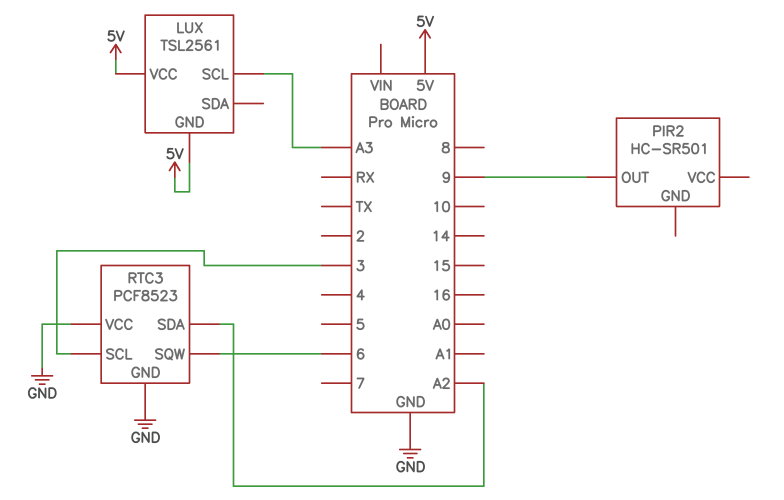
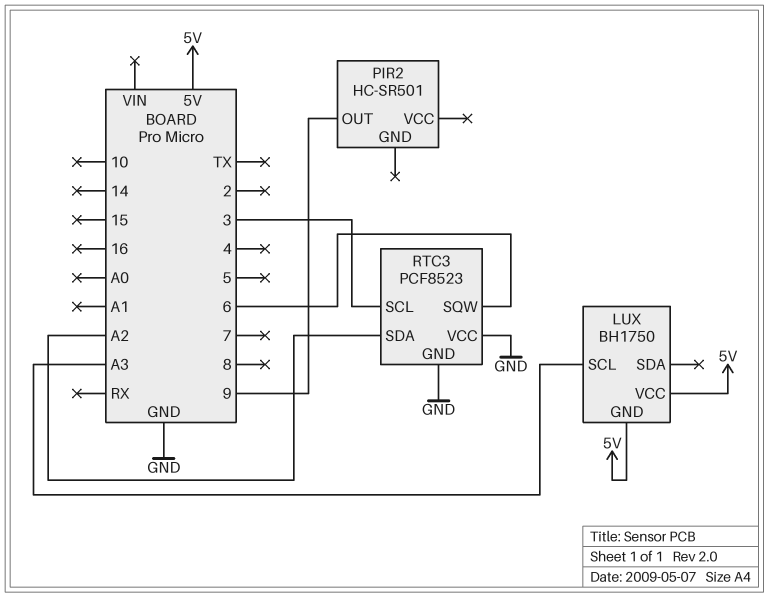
LUX: TSL2561 -> BH1750

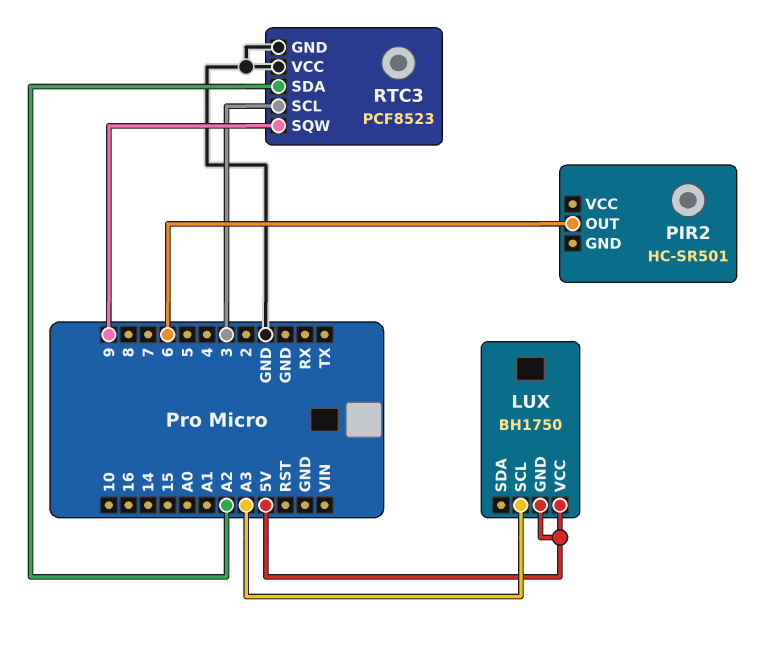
PIR2 pin OUT: 9 -> 6
RTC3 pin SQW: 6 -> 9

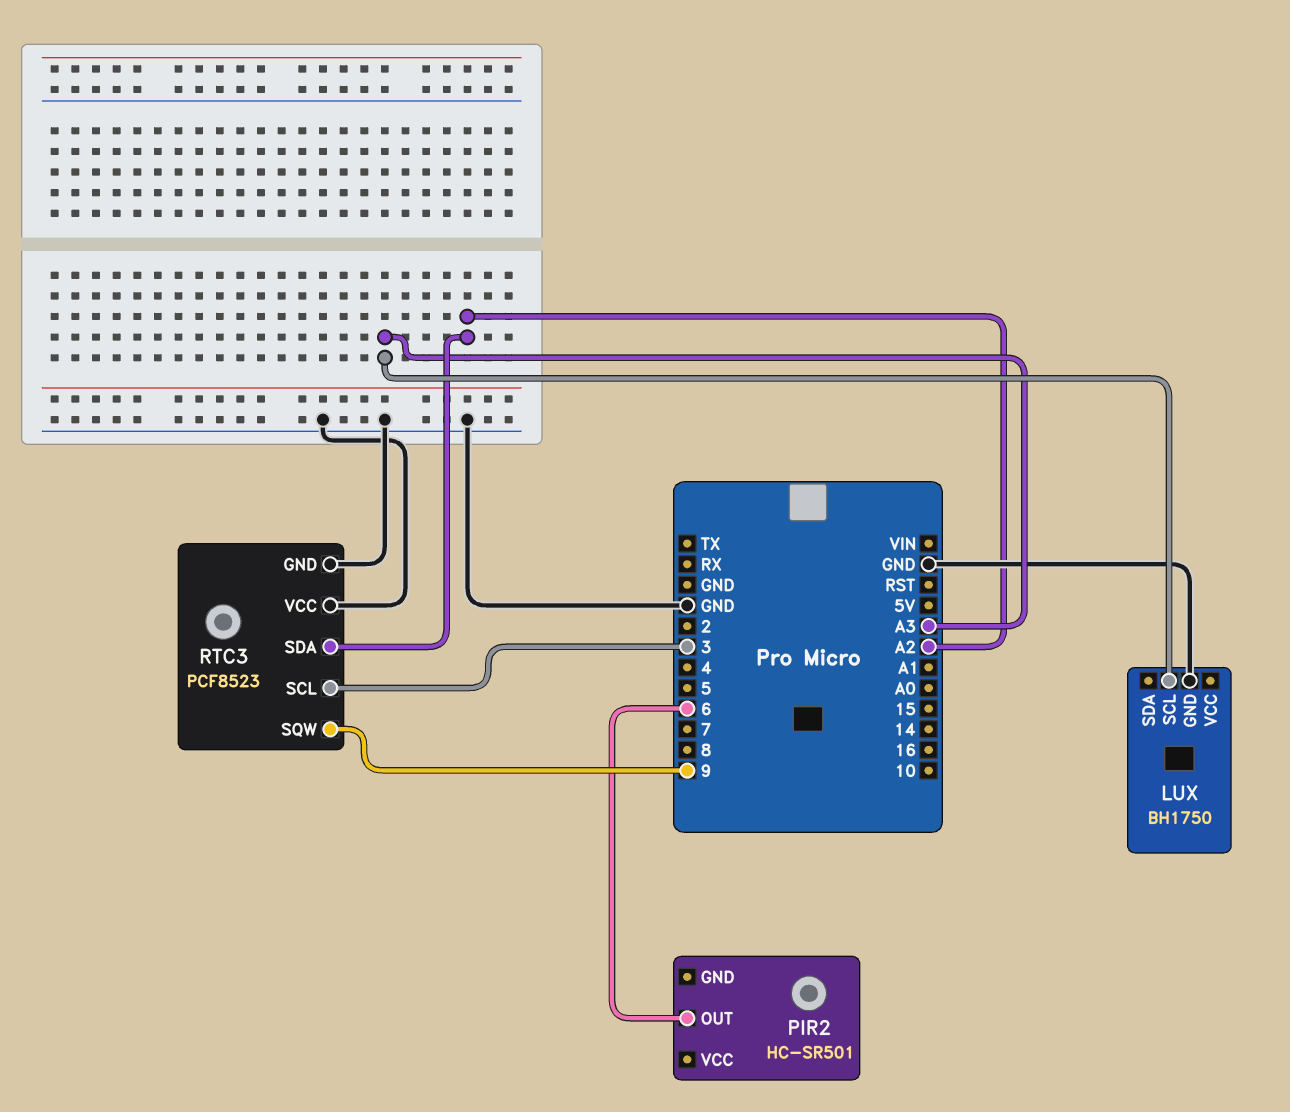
LUX pin GND: 5V -> GND
LUX pin VCC: 5V -> none

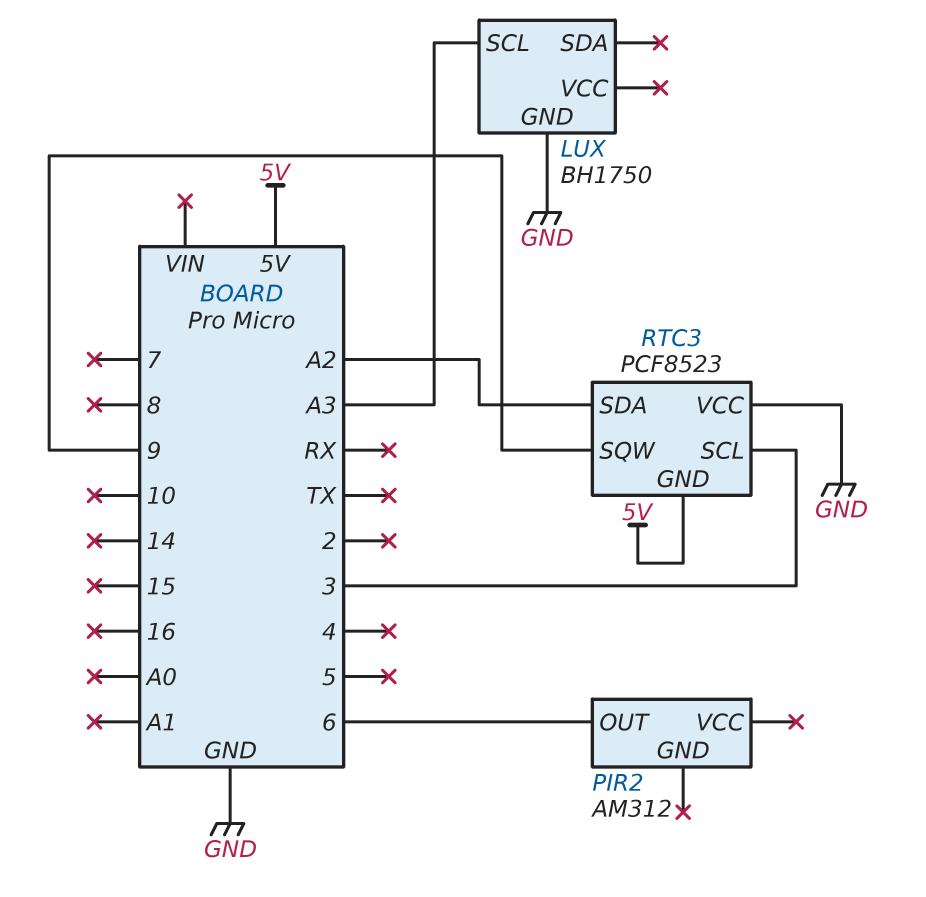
PIR2: HC-SR501 -> AM312
RTC3 pin GND: GND -> 5V

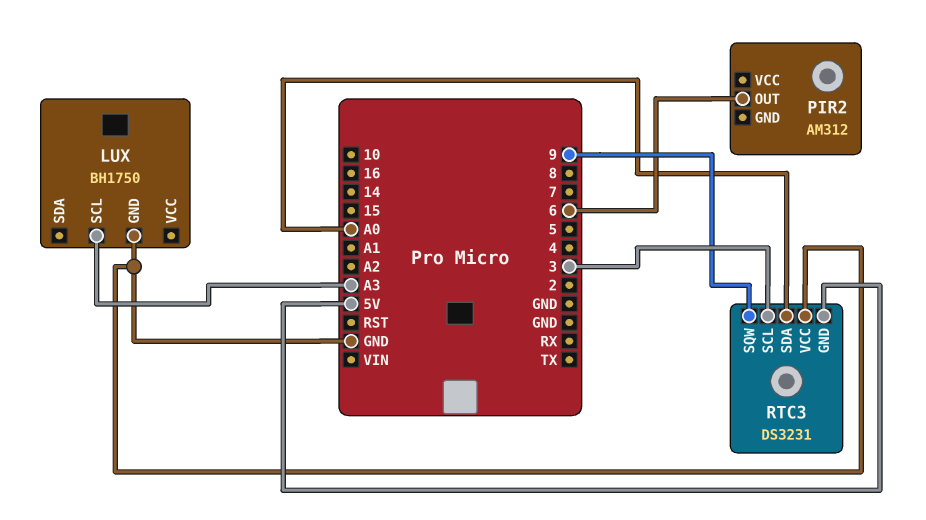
RTC3: PCF8523 -> DS3231
RTC3 pin SDA: A2 -> A0

